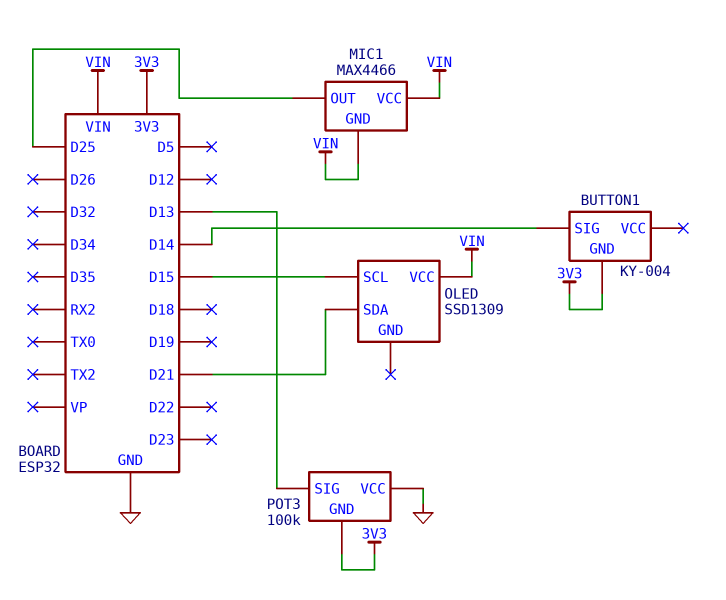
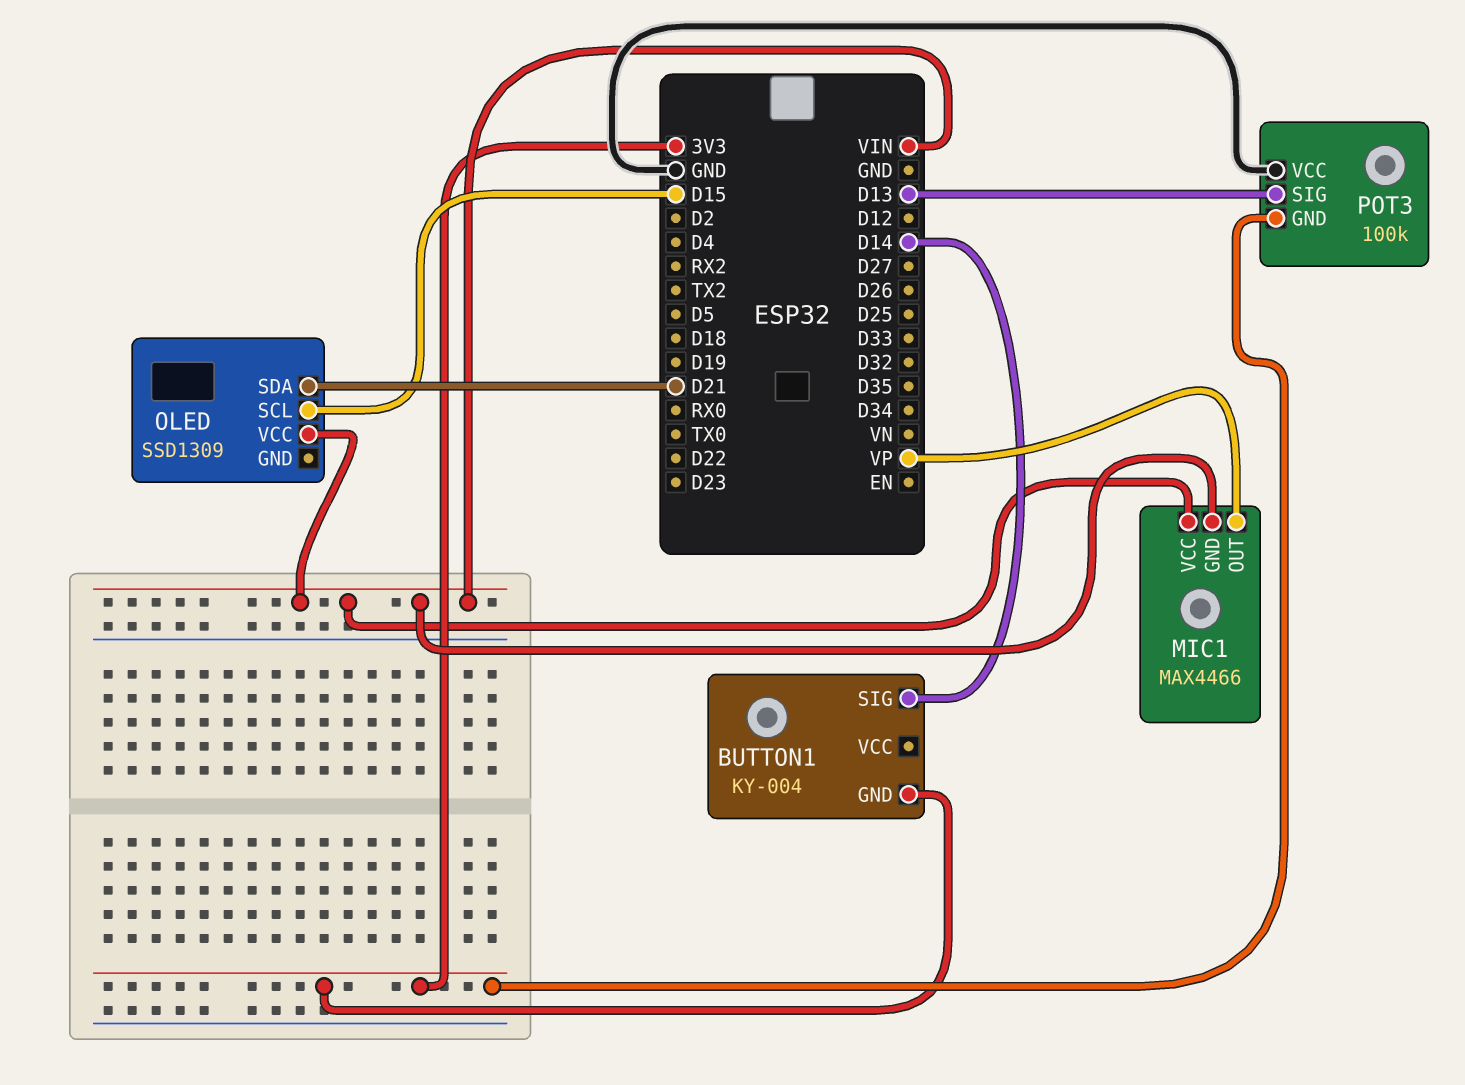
MIC1 pin OUT: D25 -> VP

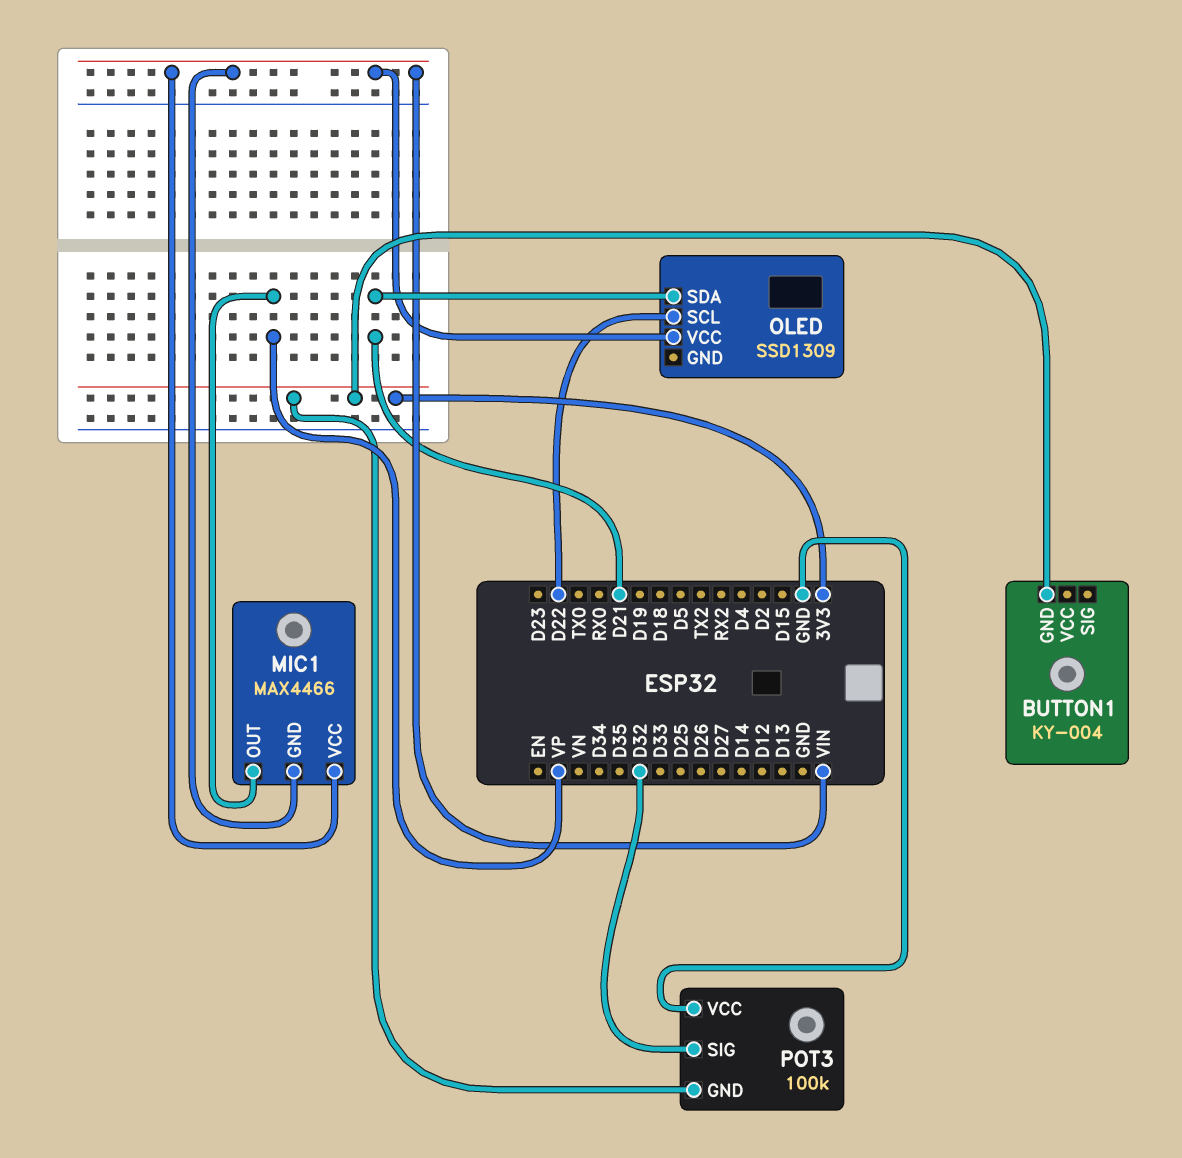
BUTTON1 pin SIG: D14 -> none
OLED pin SCL: D15 -> D22
POT3 pin SIG: D13 -> D32

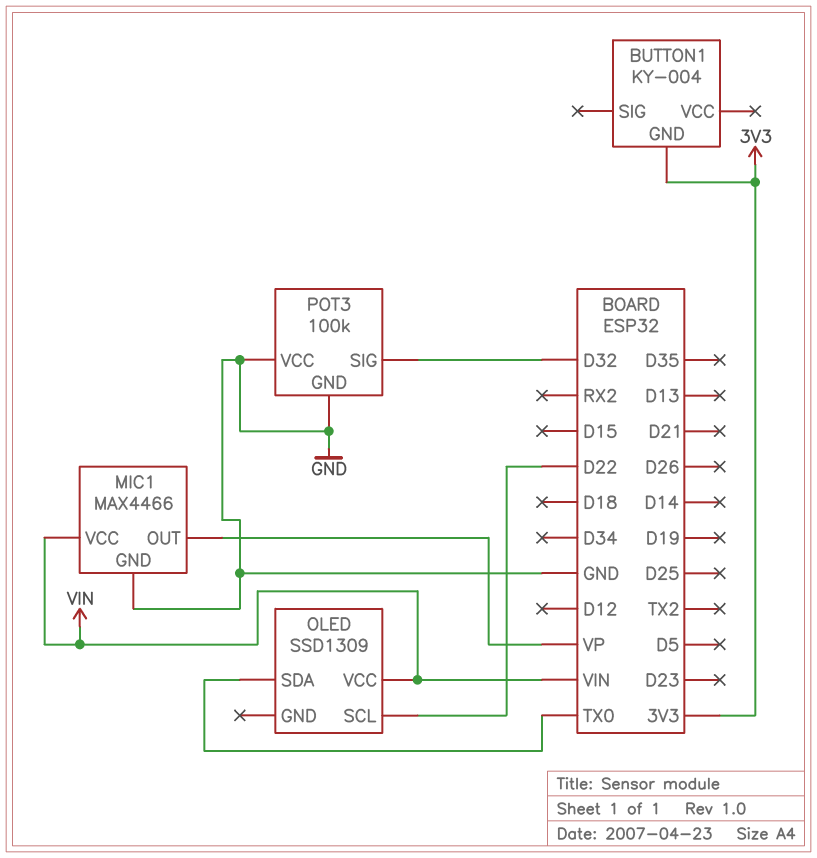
MIC1 pin GND: VIN -> GND
OLED pin SDA: D21 -> TX0
POT3 pin GND: 3V3 -> GND

